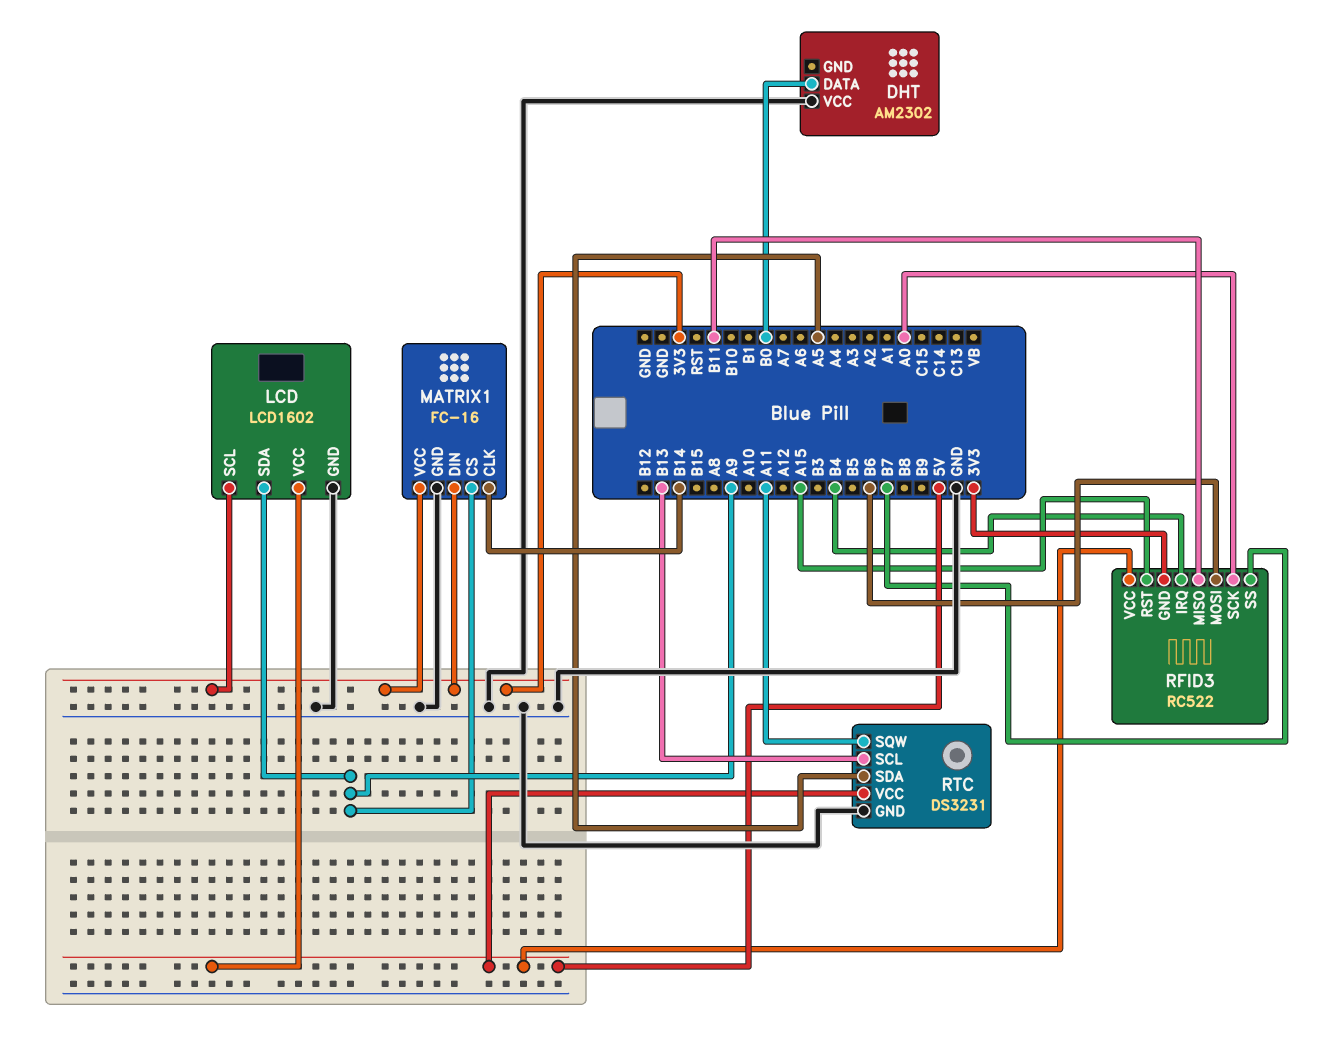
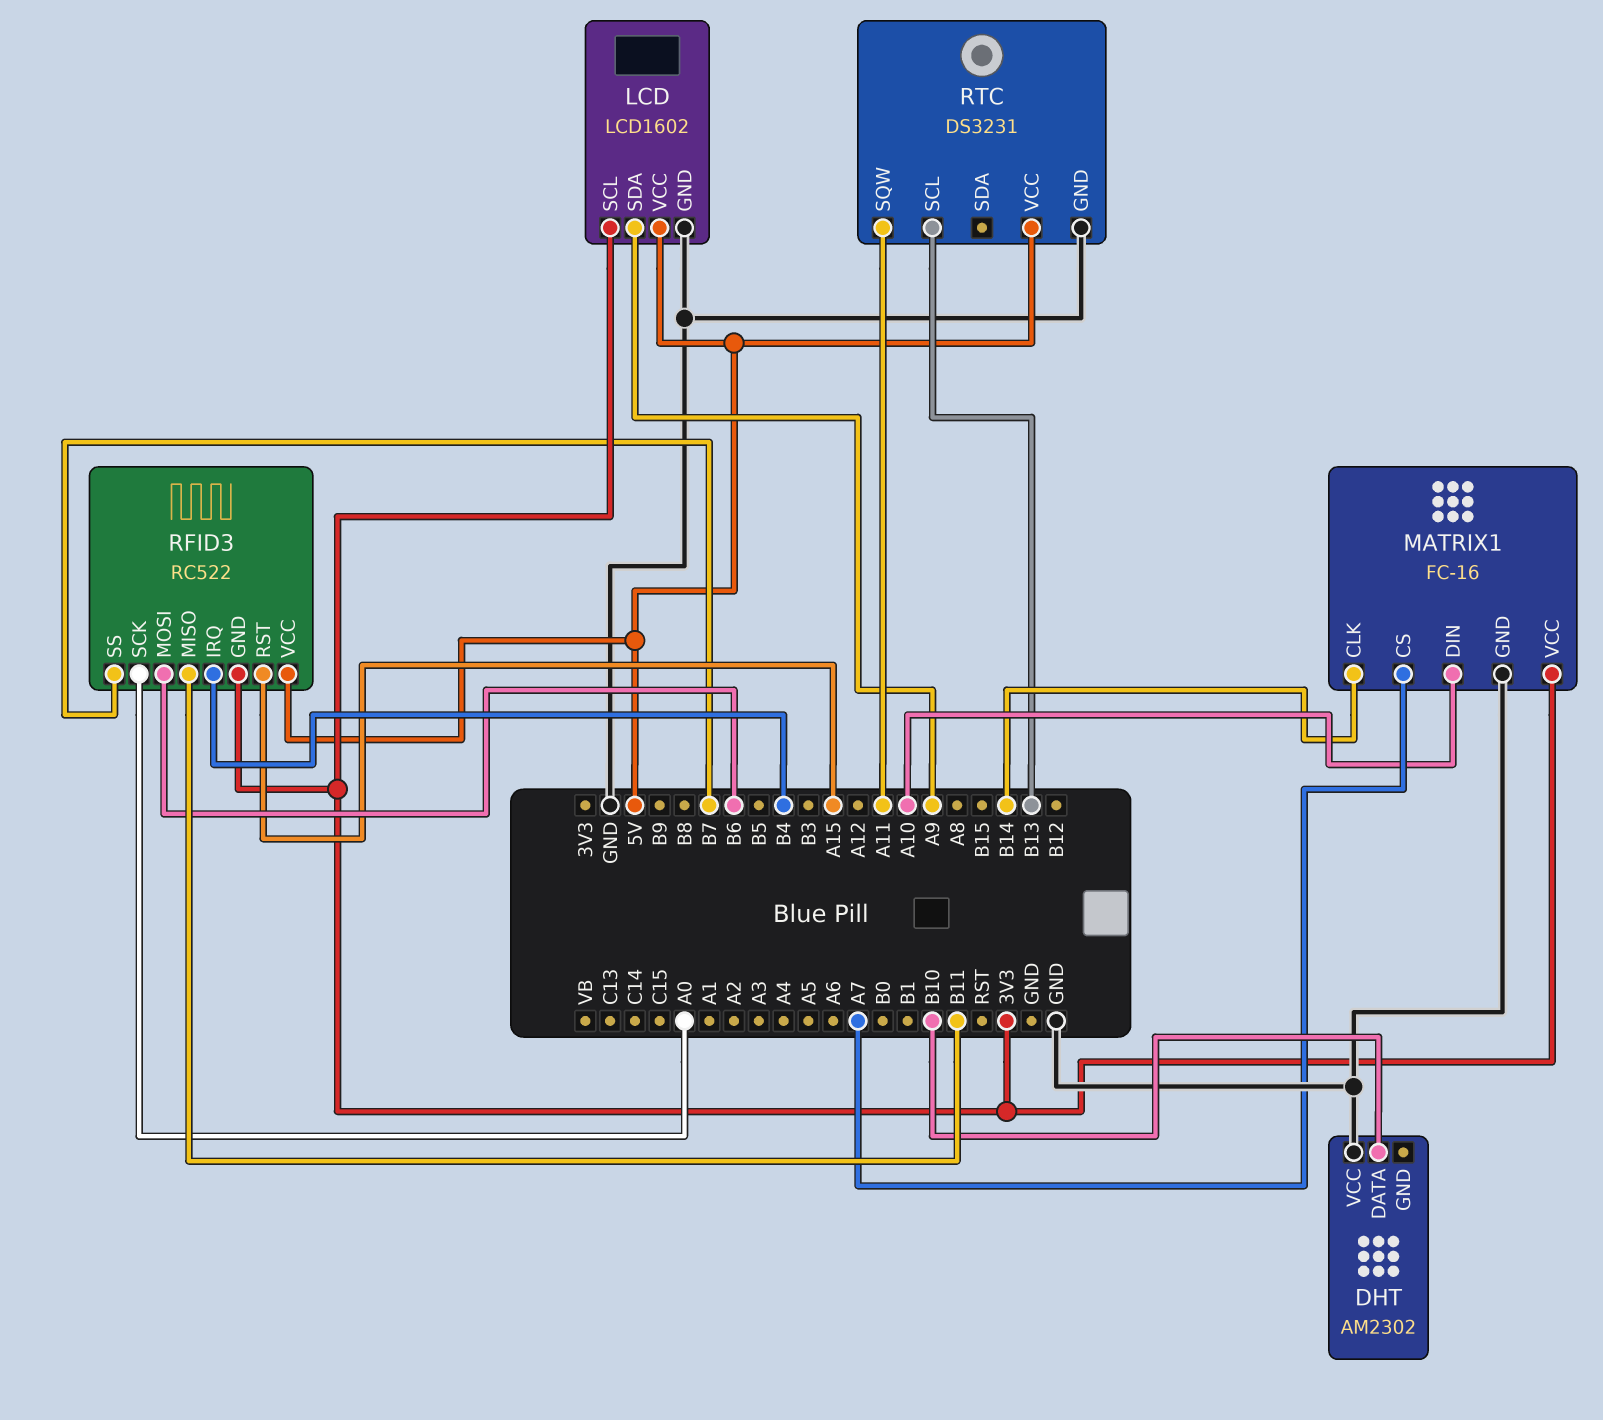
DHT pin DATA: B0 -> B10
MATRIX1 pin CS: A9 -> A7
MATRIX1 pin DIN: 3V3 -> A10
RTC pin SDA: A5 -> none

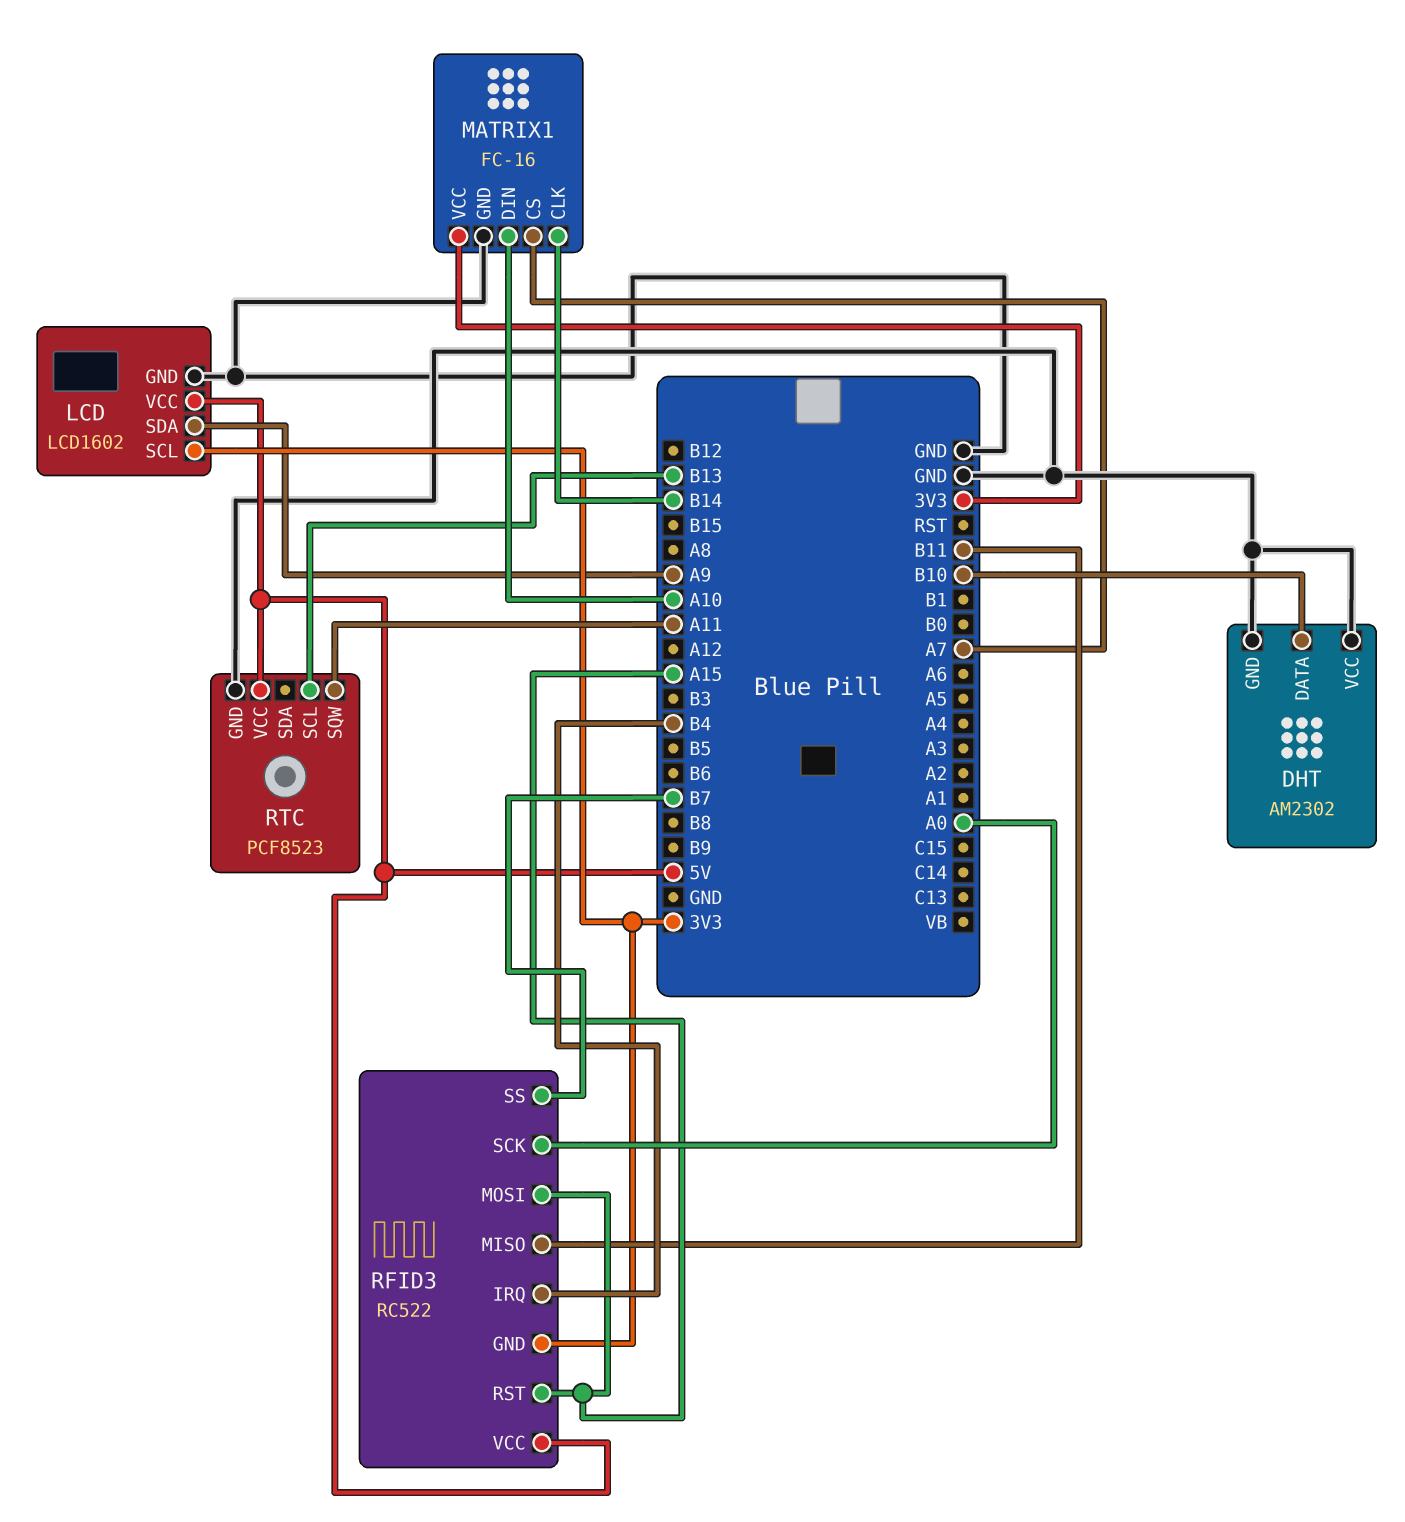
DHT pin GND: none -> GND
RFID3 pin MOSI: B6 -> A15
RTC: DS3231 -> PCF8523

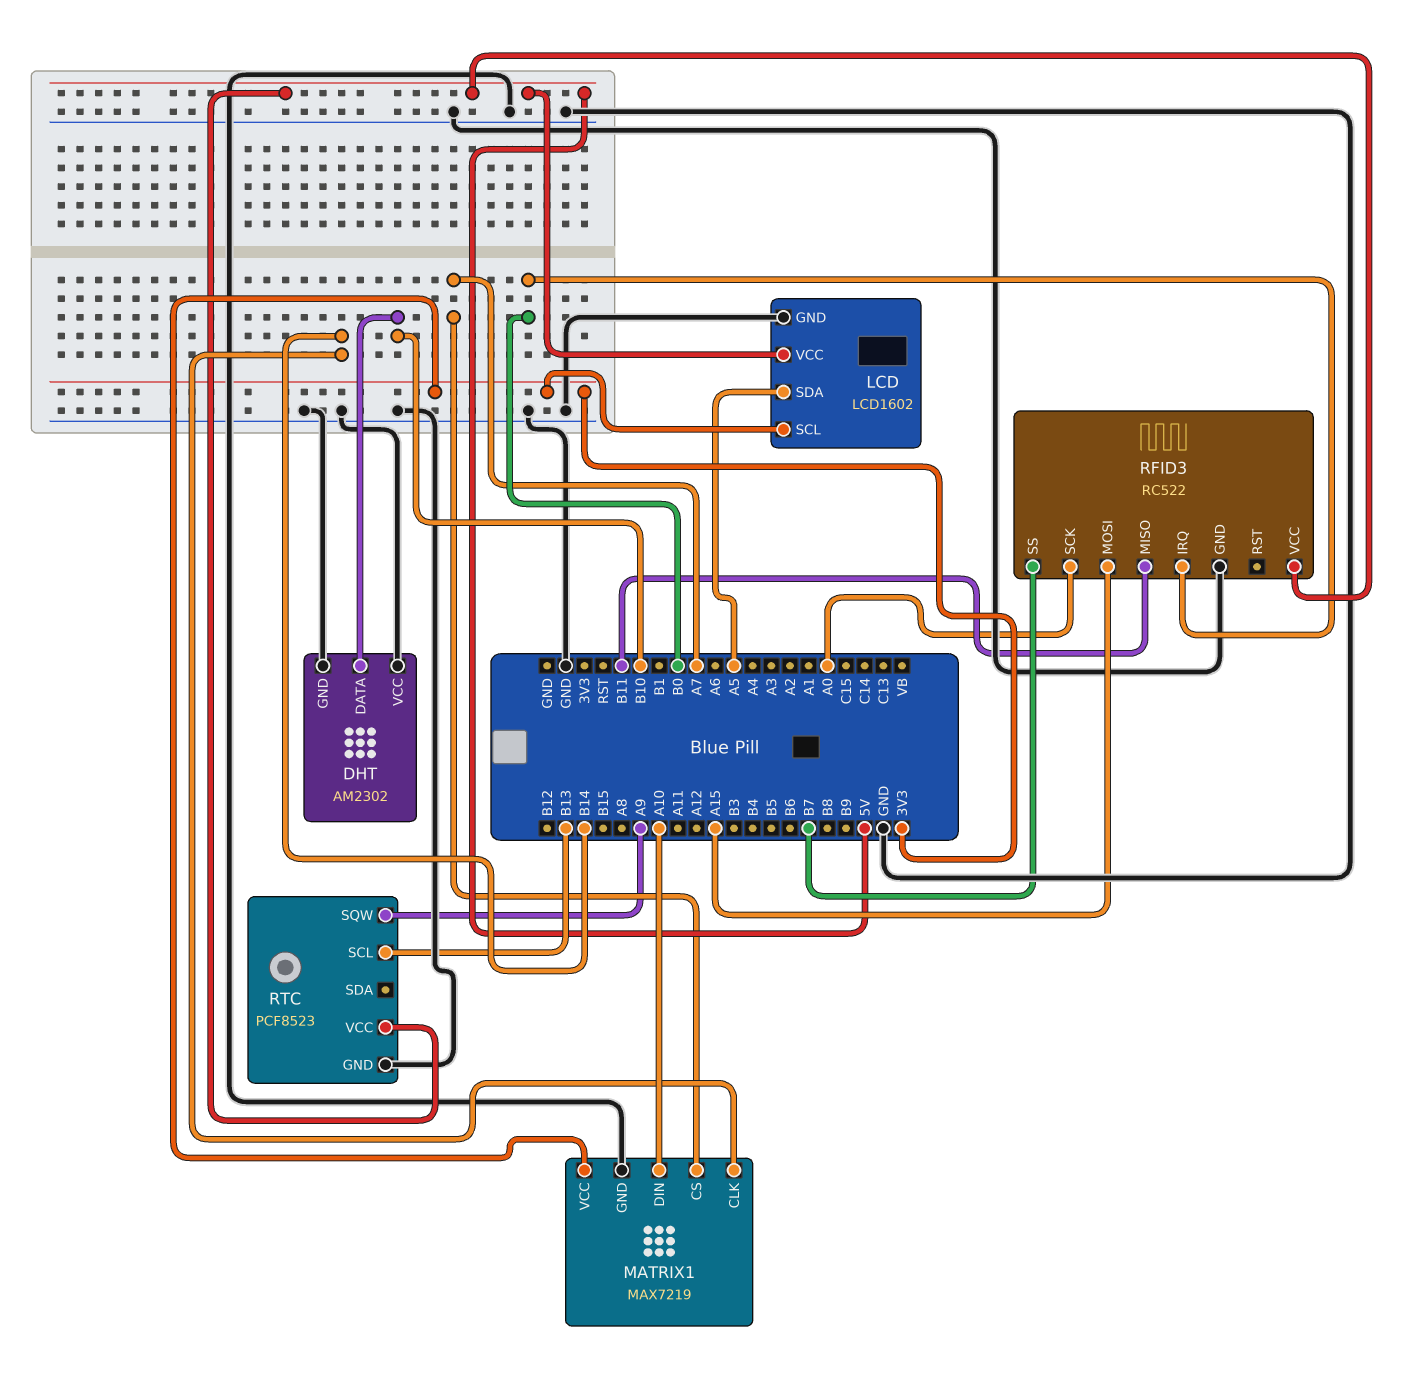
LCD pin SDA: A9 -> A5
MATRIX1: FC-16 -> MAX7219
RFID3 pin GND: 3V3 -> GND
RFID3 pin IRQ: B4 -> B0
RFID3 pin RST: A15 -> none
RTC pin SQW: A11 -> A9

